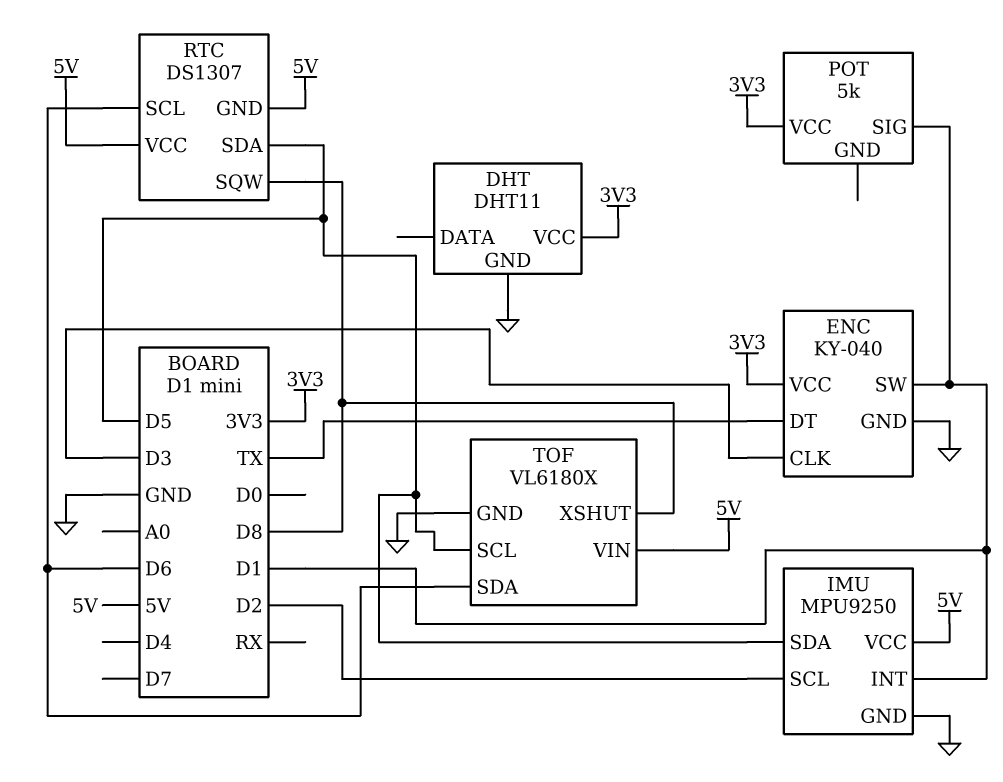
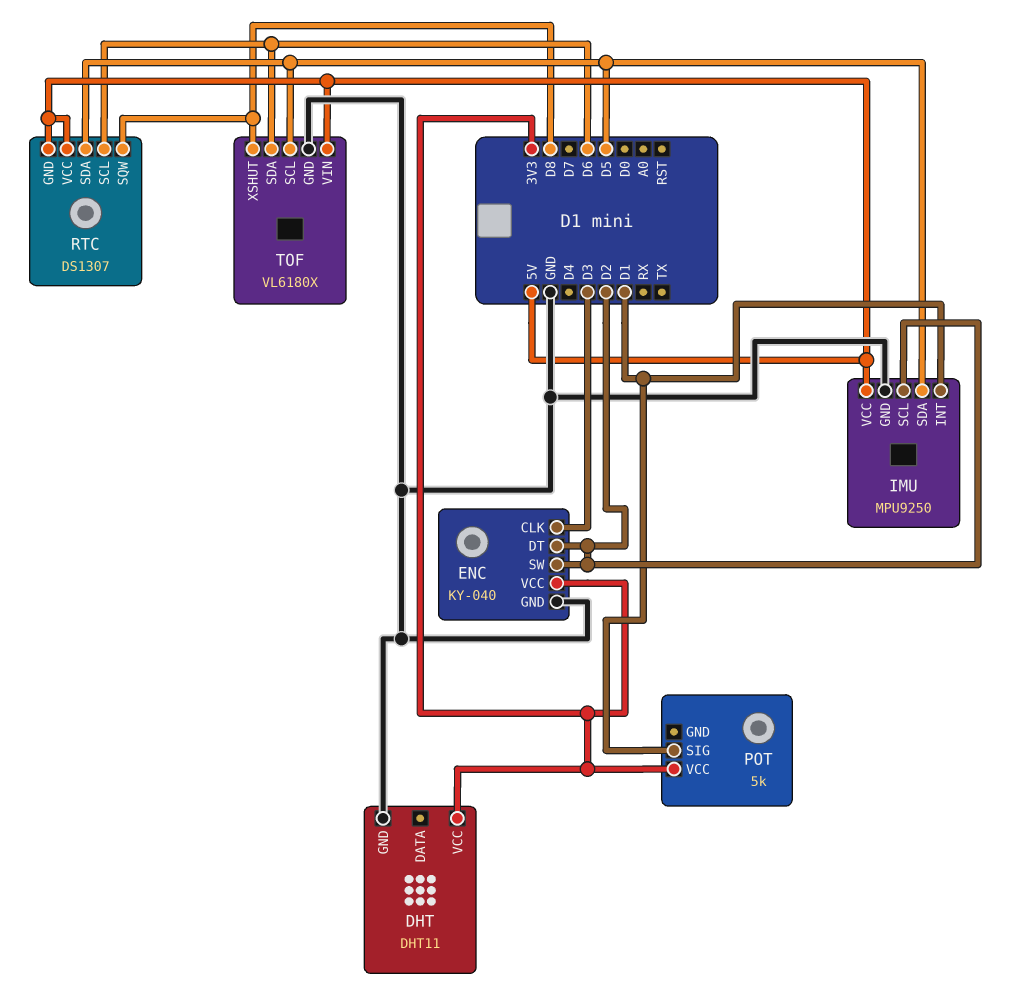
ENC pin DT: TX -> D2
ENC pin SW: D1 -> D2

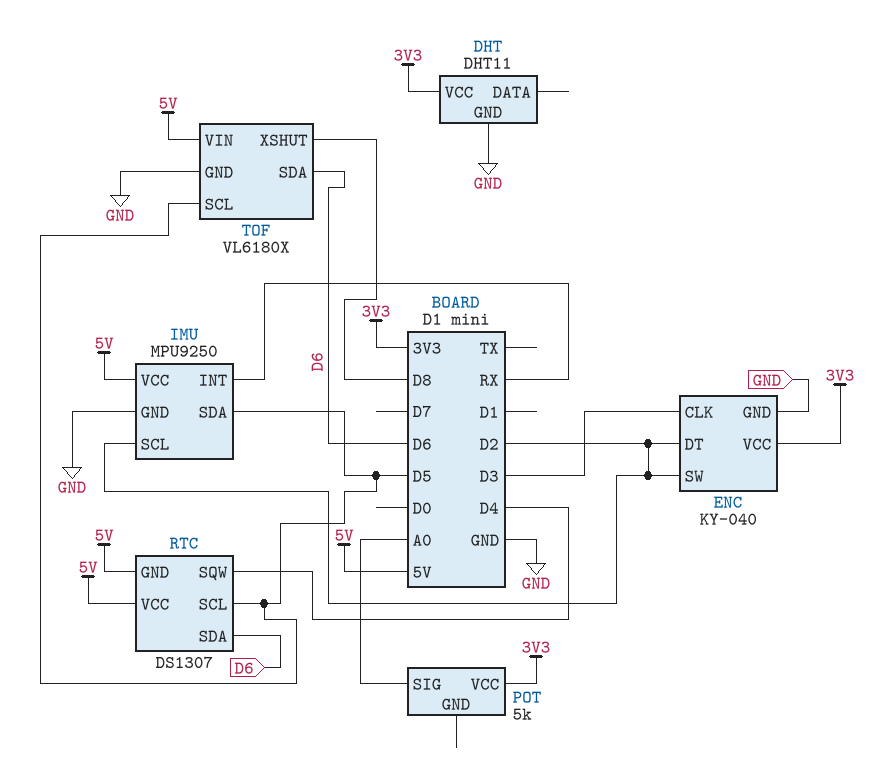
IMU pin INT: D1 -> RX
POT pin SIG: D1 -> A0
RTC pin SCL: D6 -> D5
RTC pin SDA: D5 -> D6
RTC pin SQW: D8 -> D4

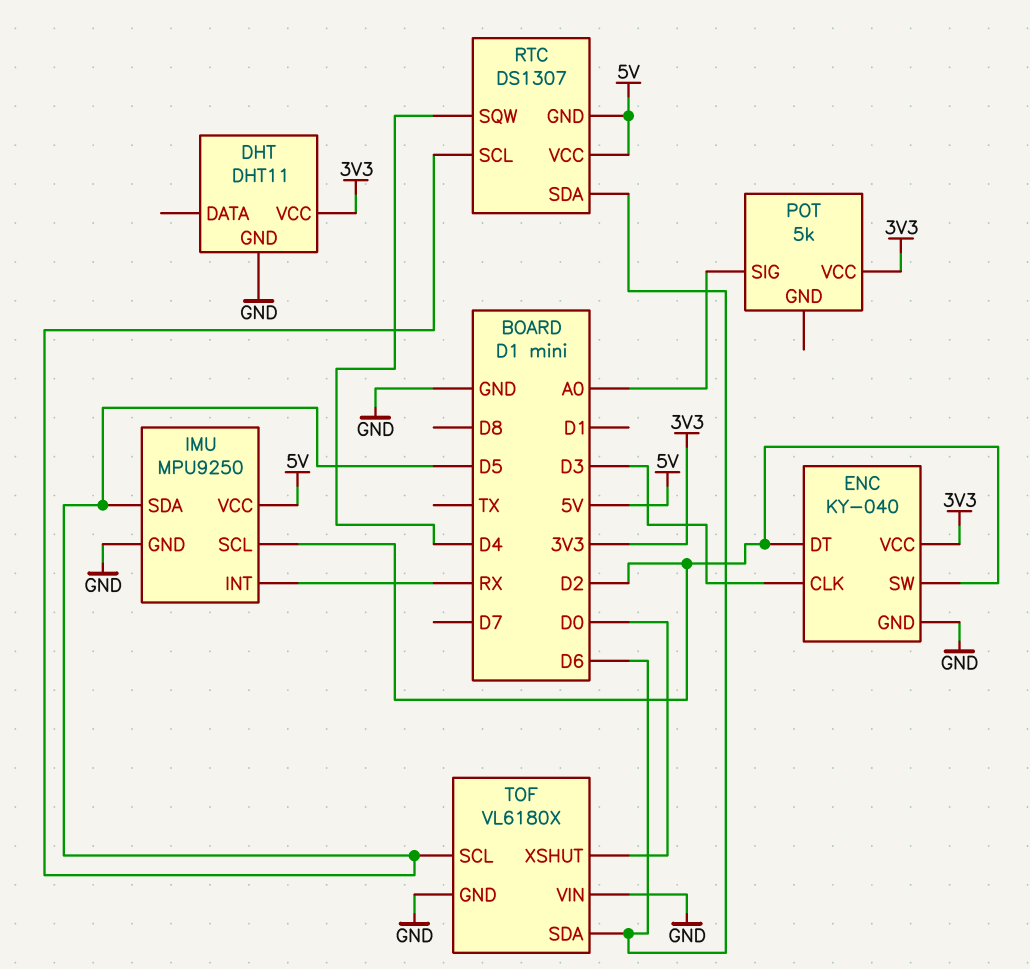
TOF pin VIN: 5V -> GND
TOF pin XSHUT: D8 -> D0

